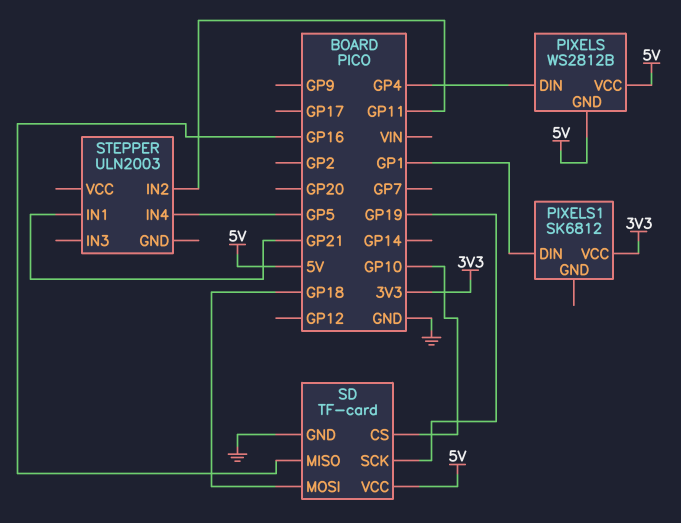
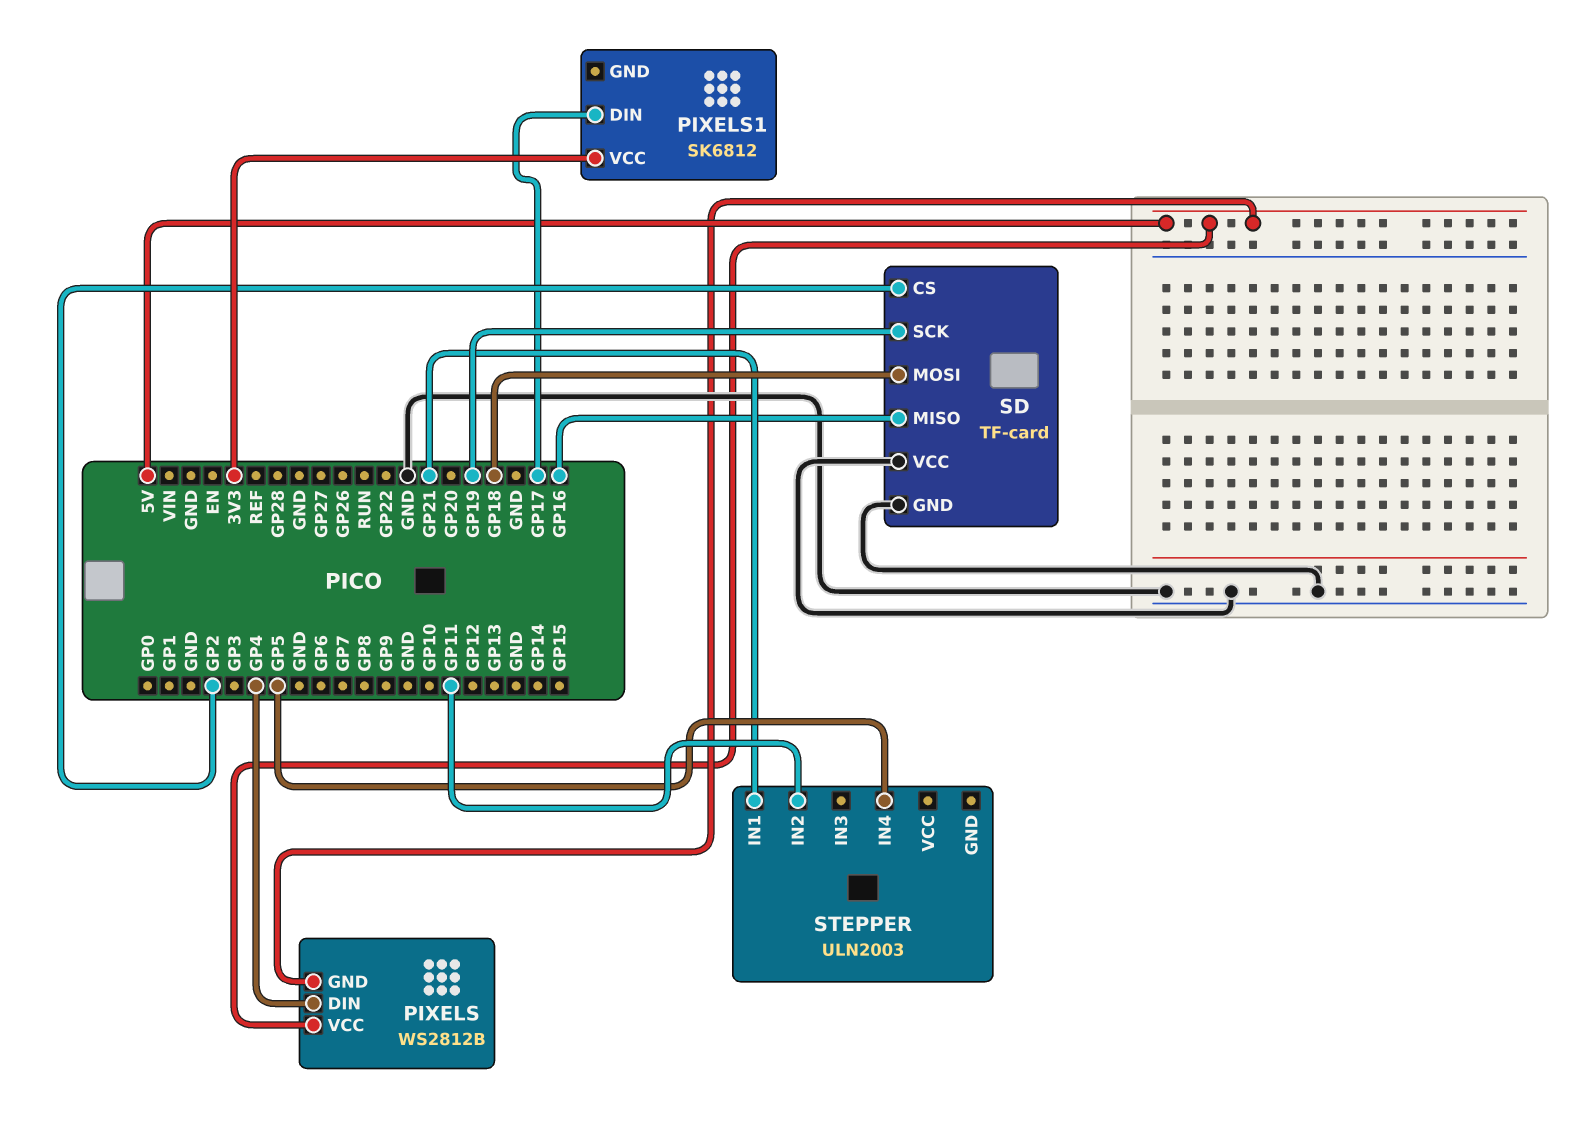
PIXELS1 pin DIN: GP1 -> GP17
SD pin CS: GP10 -> GP2
SD pin VCC: 5V -> GND

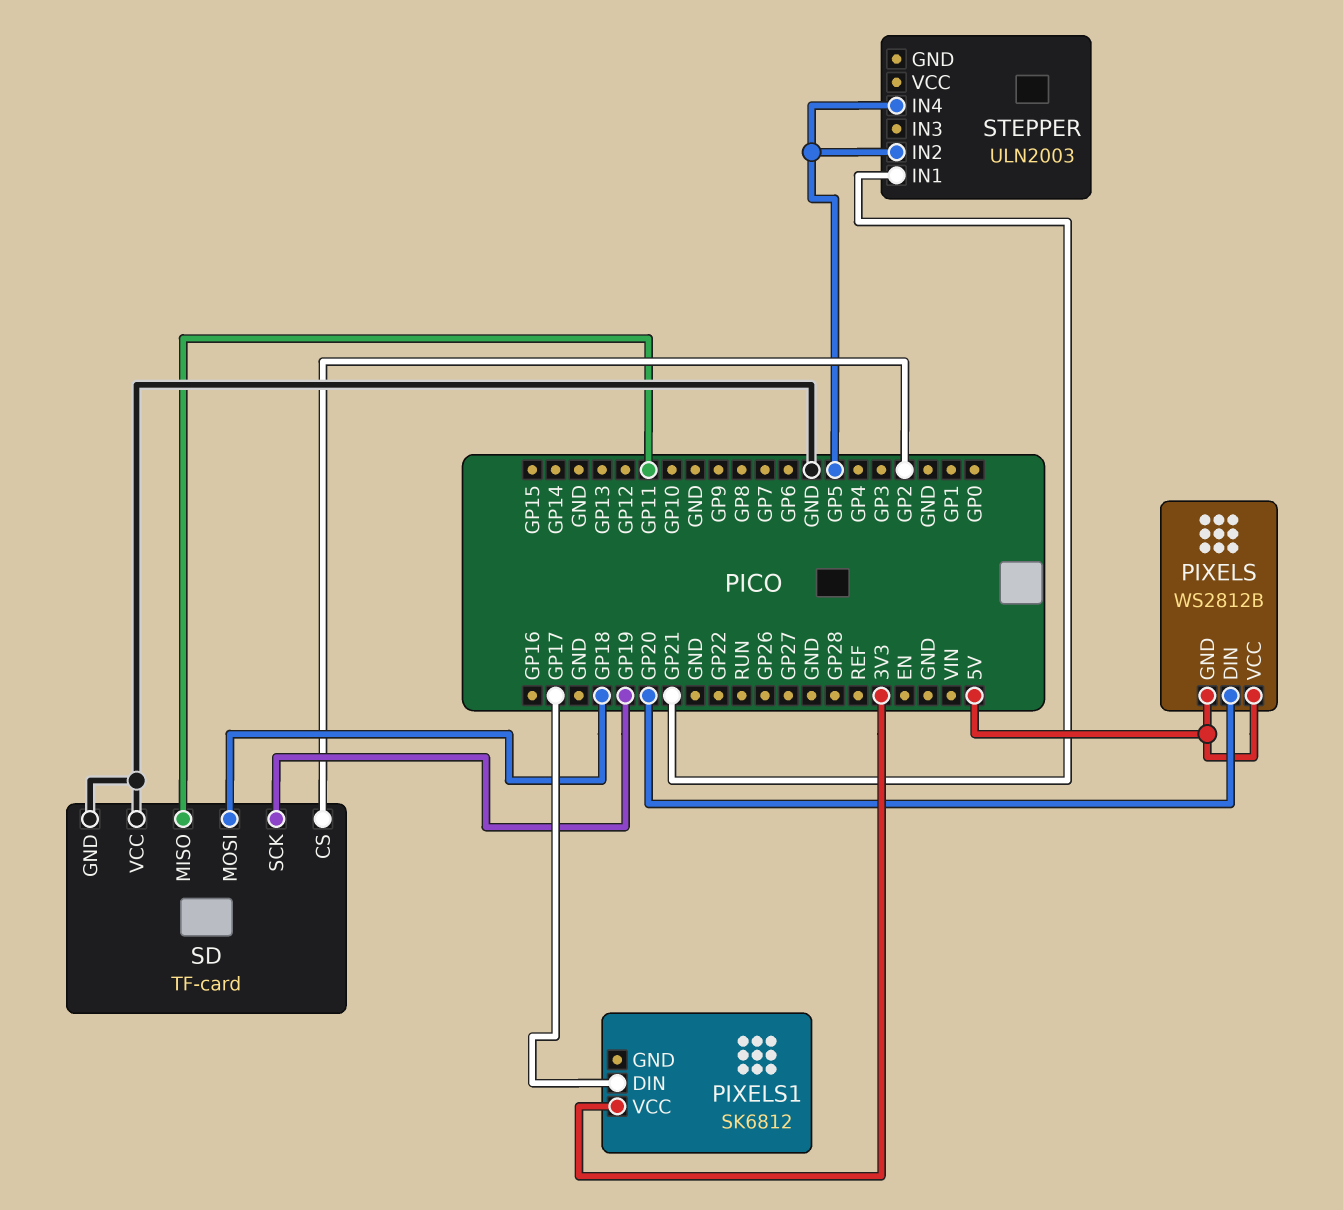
PIXELS pin DIN: GP4 -> GP20
SD pin MISO: GP16 -> GP11
STEPPER pin IN2: GP11 -> GP5

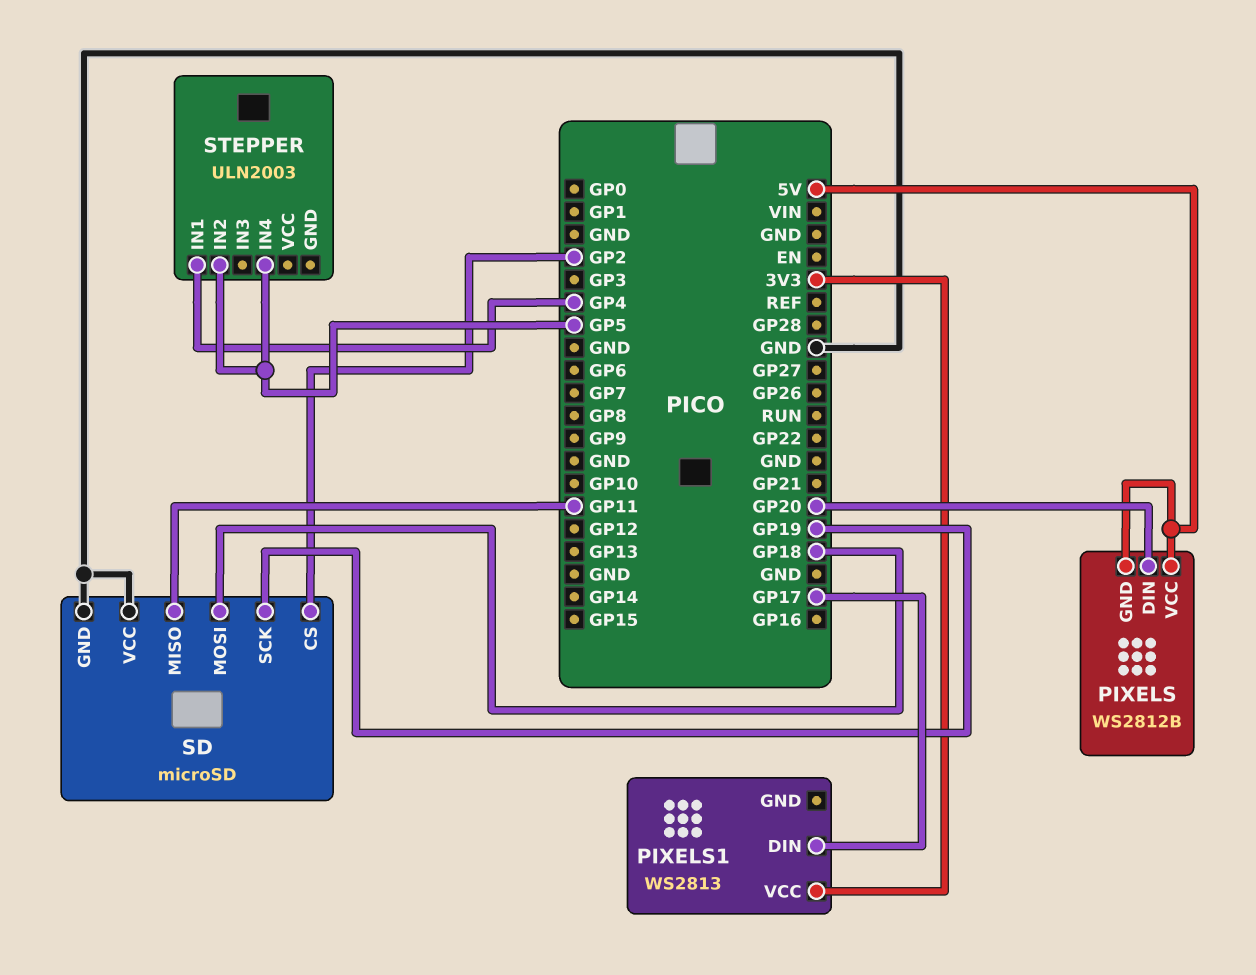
PIXELS1: SK6812 -> WS2813
SD: TF-card -> microSD
STEPPER pin IN1: GP21 -> GP4

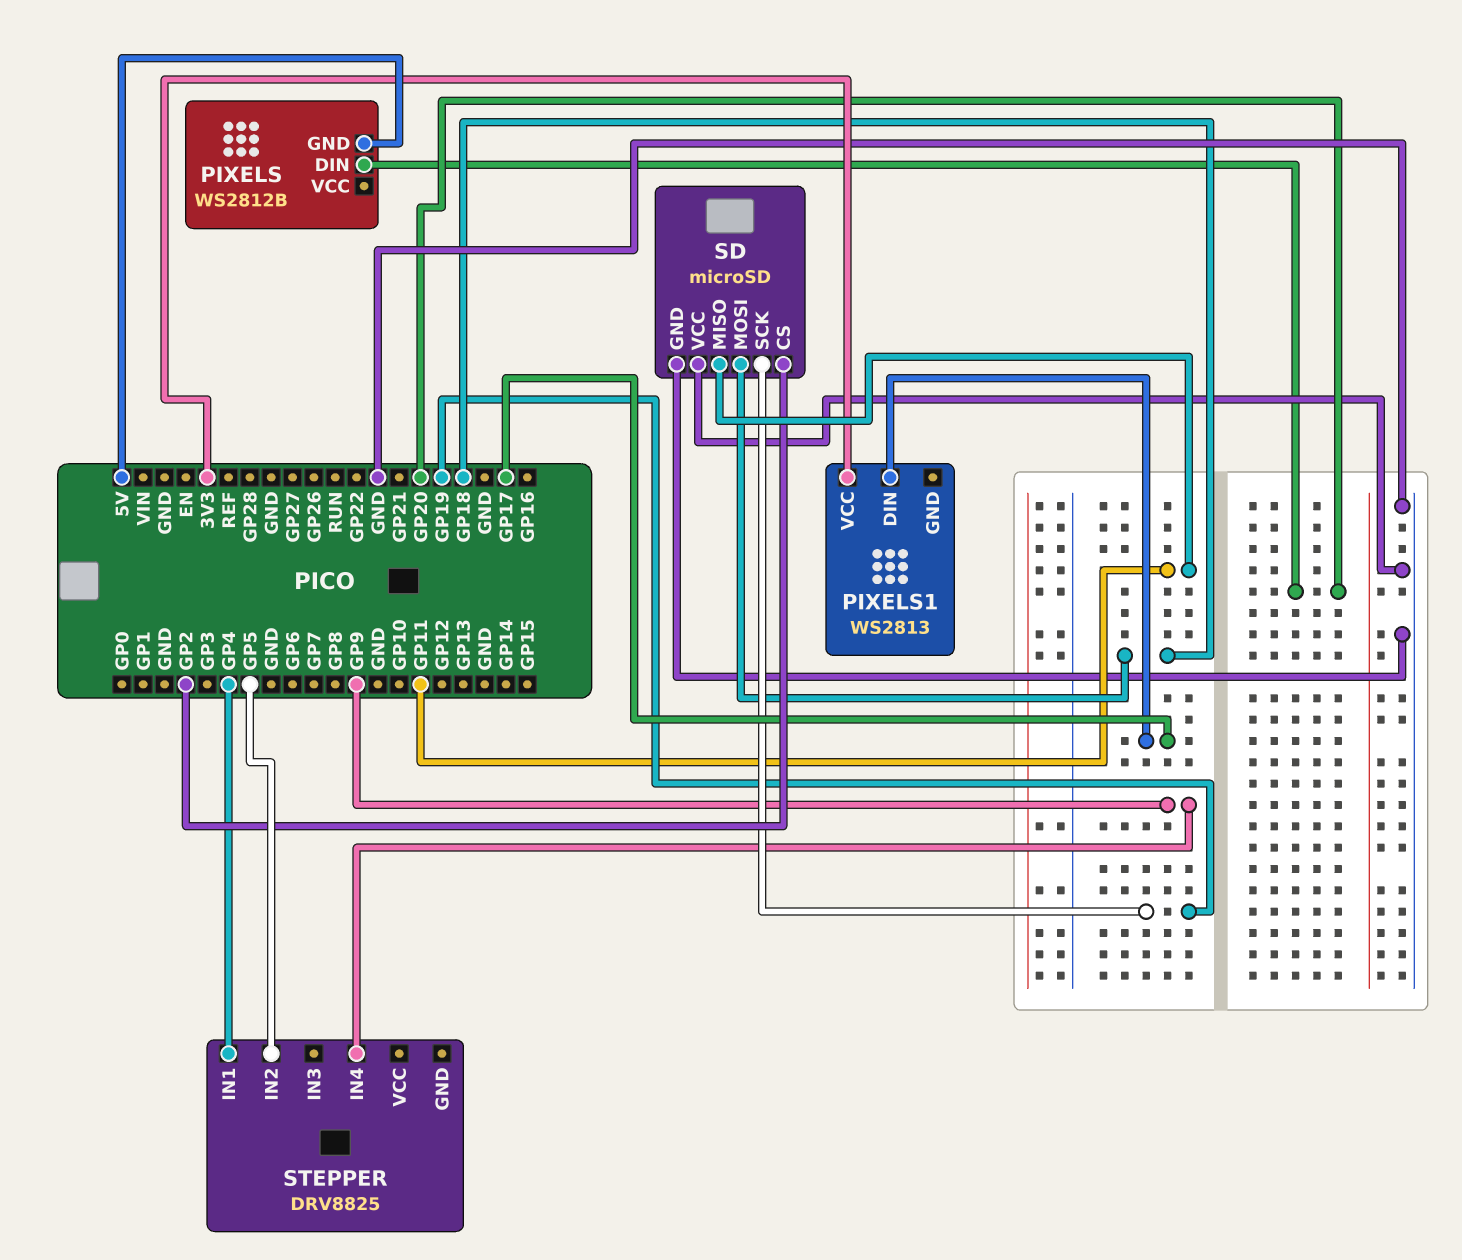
PIXELS pin VCC: 5V -> none
STEPPER: ULN2003 -> DRV8825
STEPPER pin IN4: GP5 -> GP9

